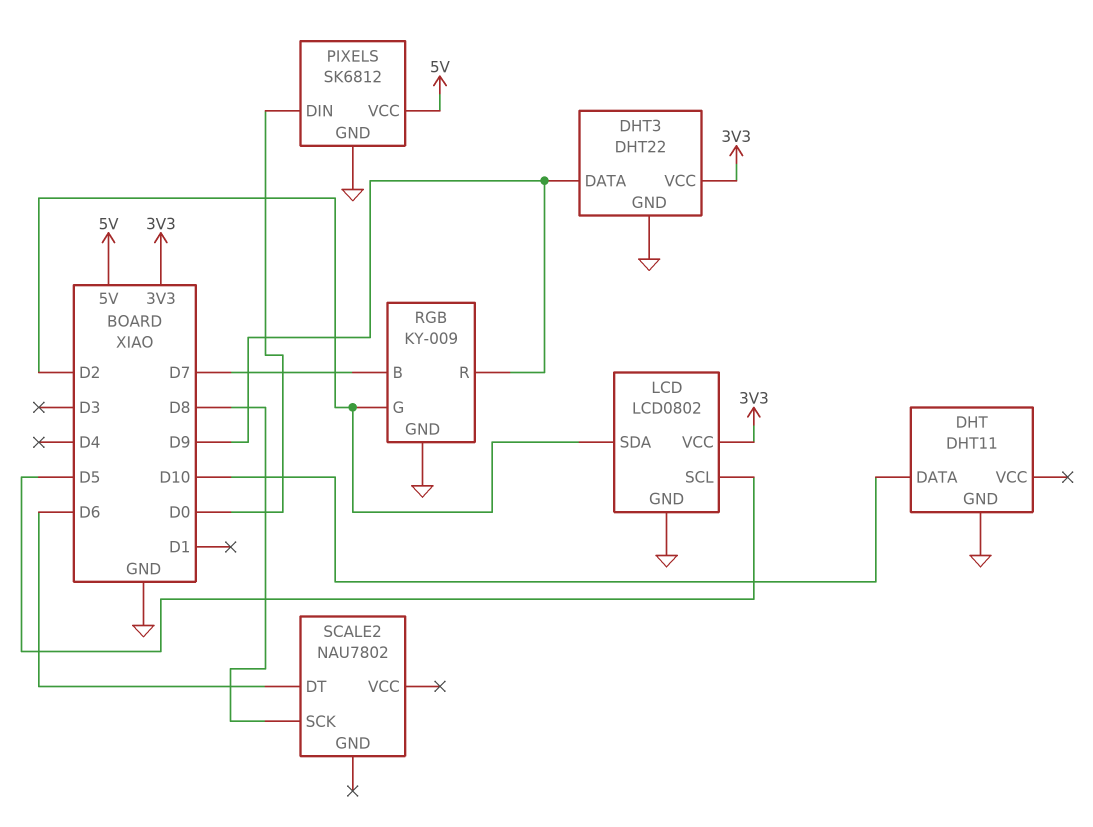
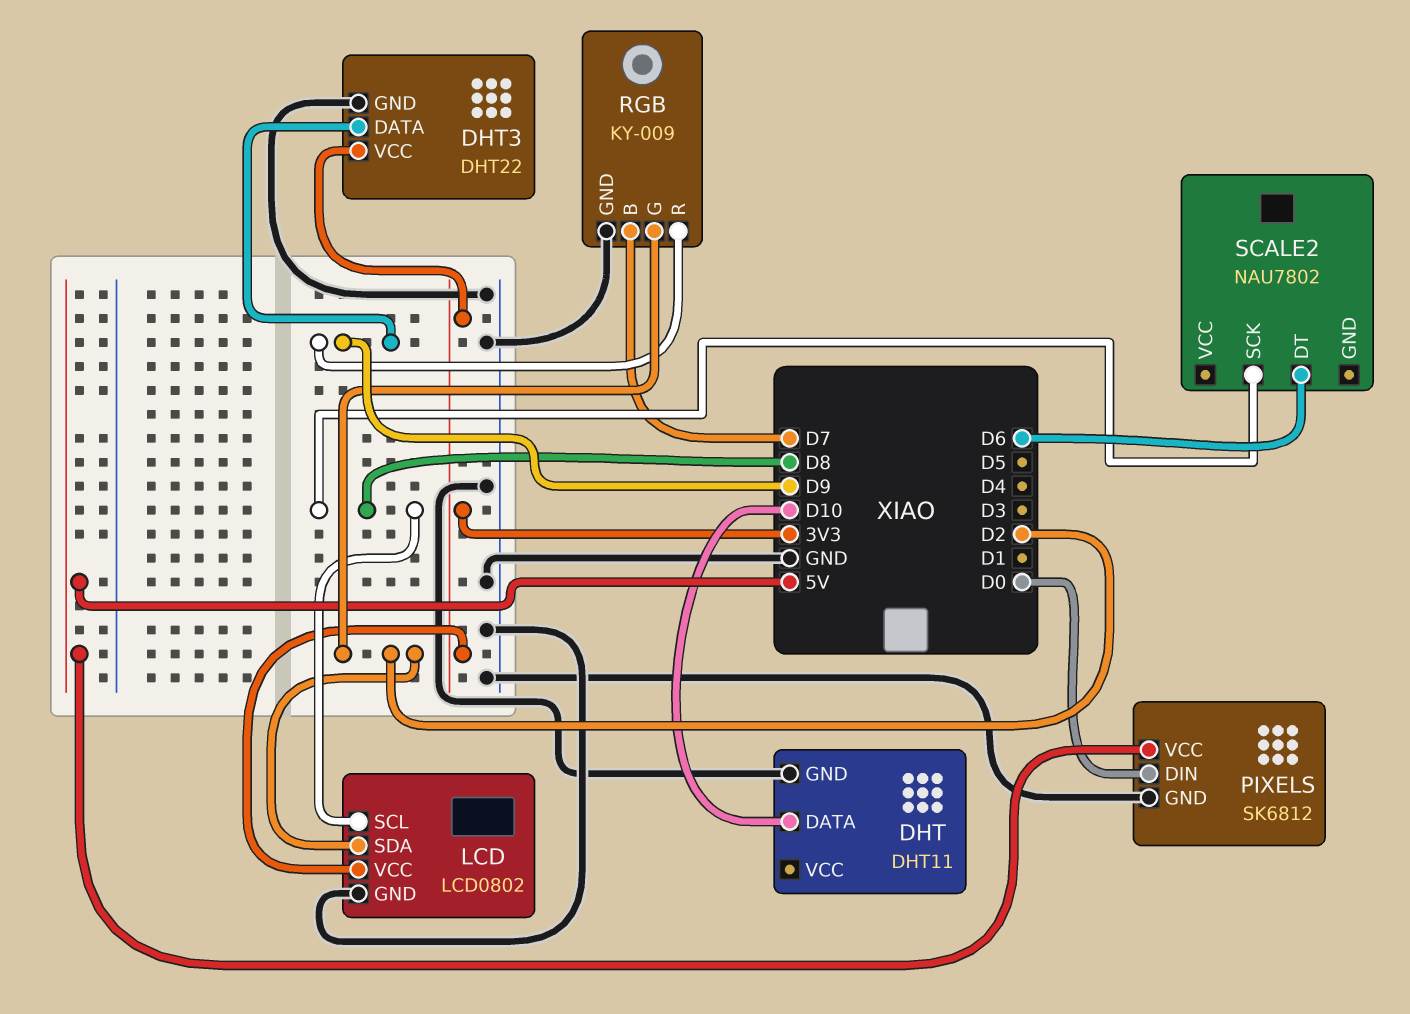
LCD pin SCL: D5 -> D8

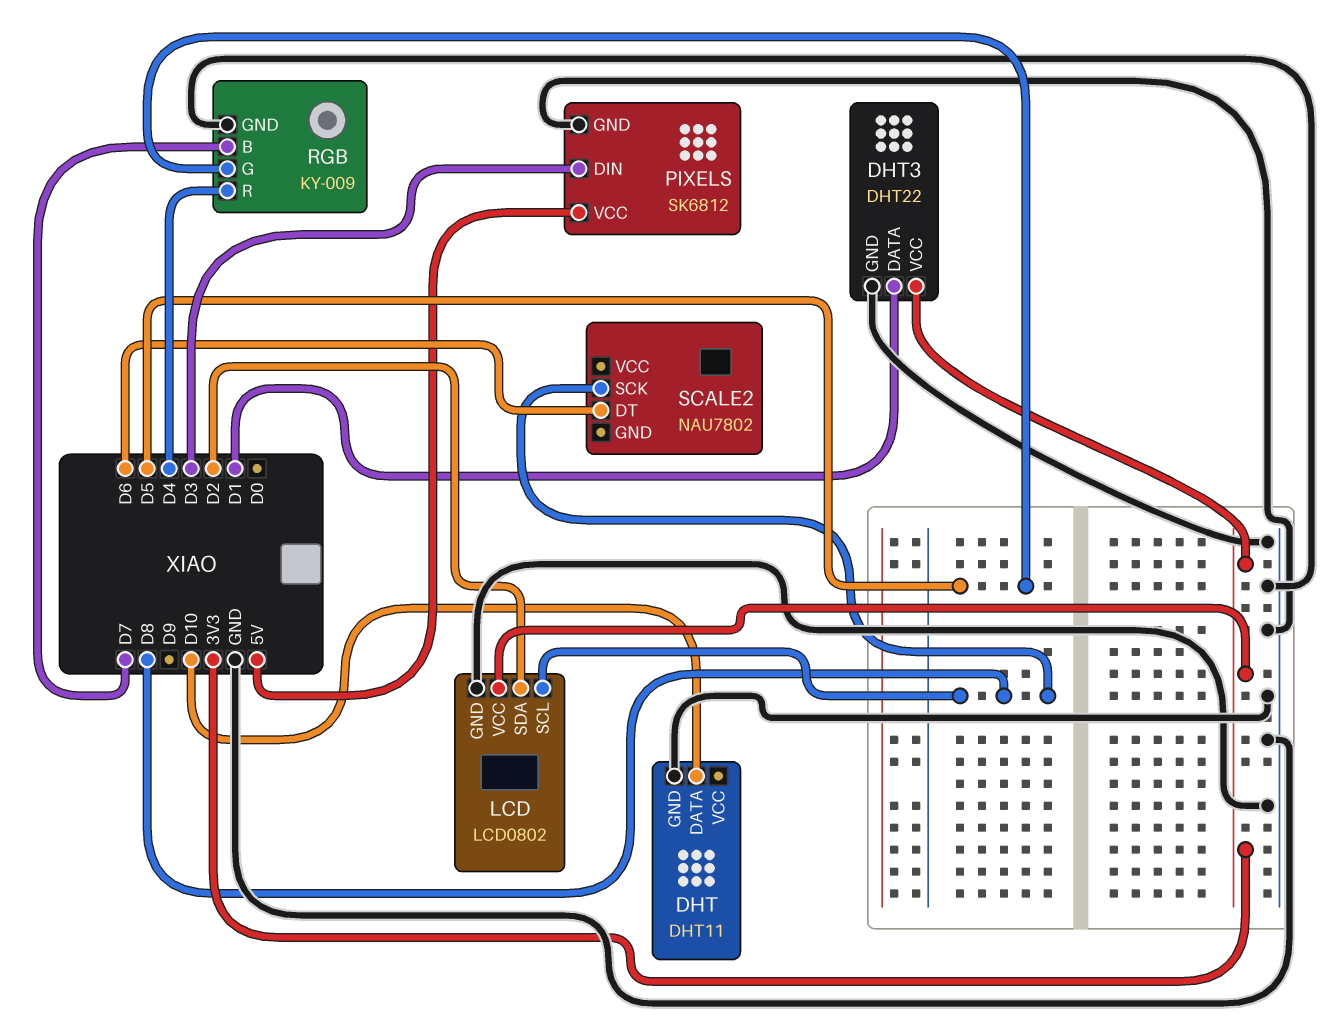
DHT3 pin DATA: D9 -> D1
PIXELS pin DIN: D0 -> D3
RGB pin G: D2 -> D5
RGB pin R: D9 -> D4

